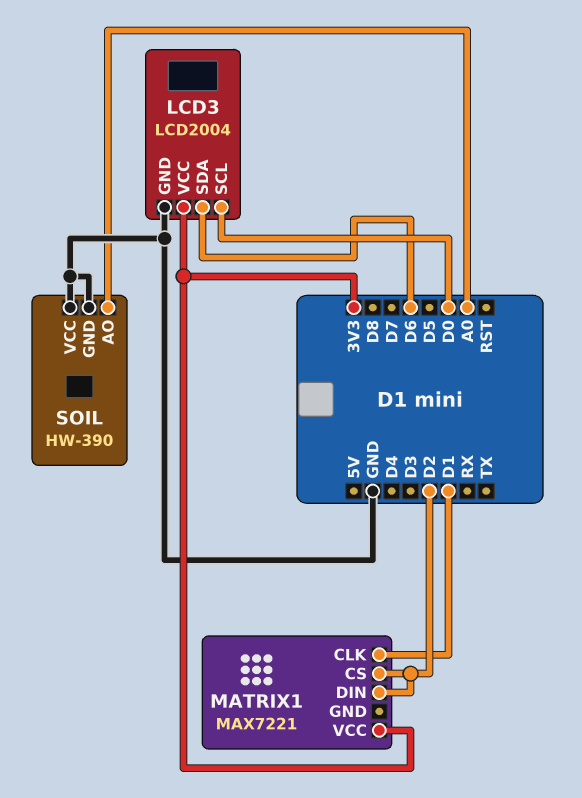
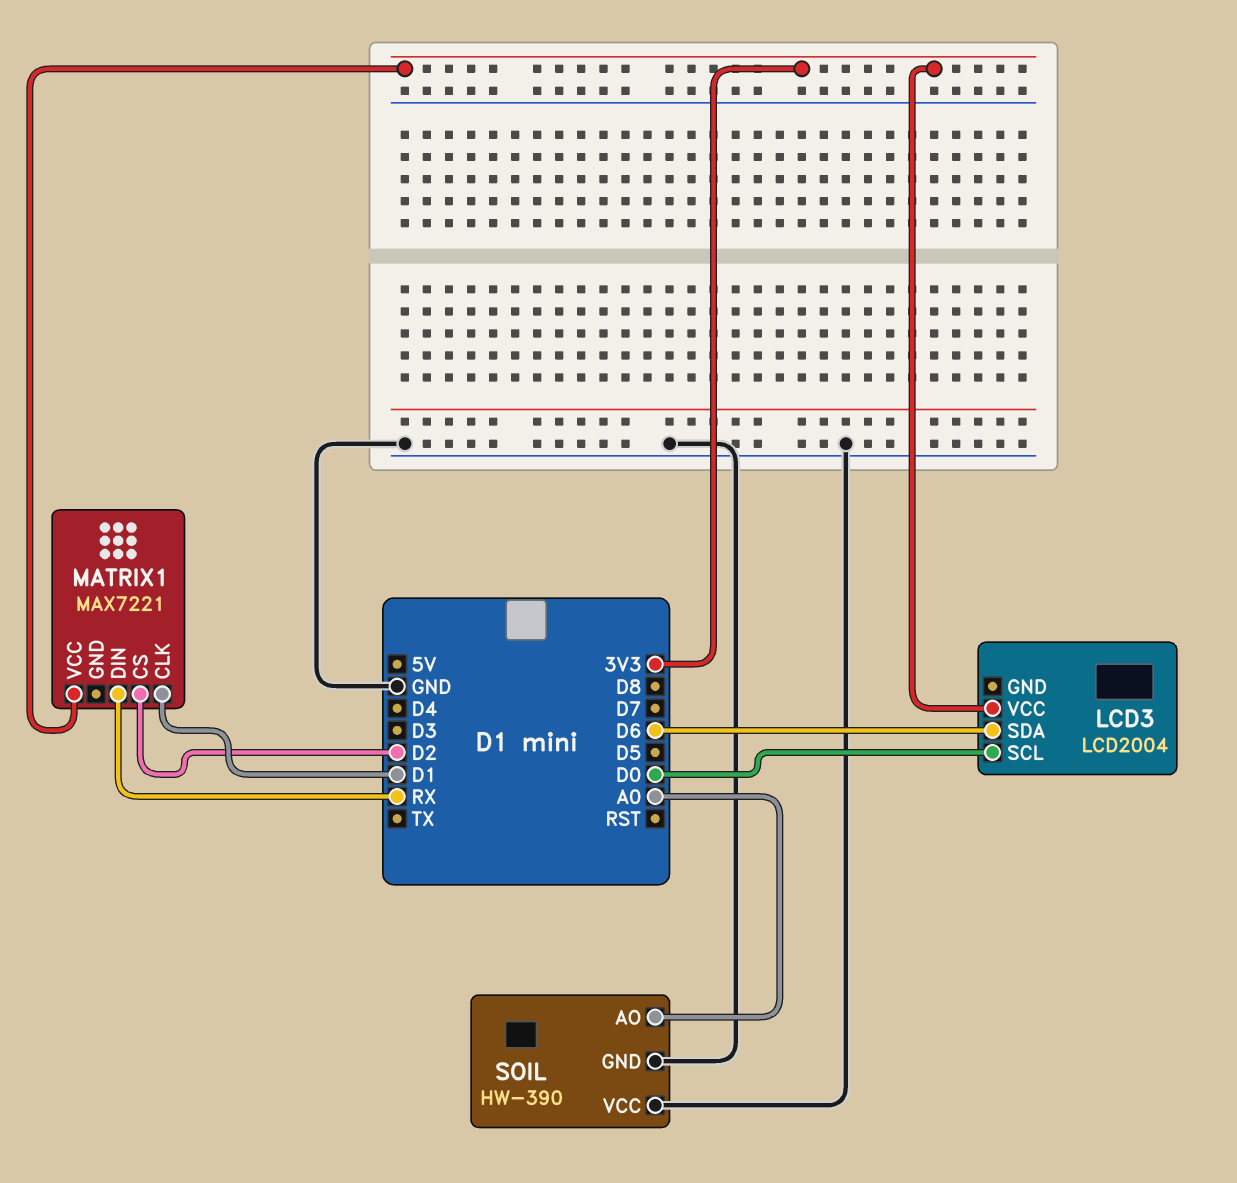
LCD3 pin GND: GND -> none
MATRIX1 pin DIN: D2 -> RX

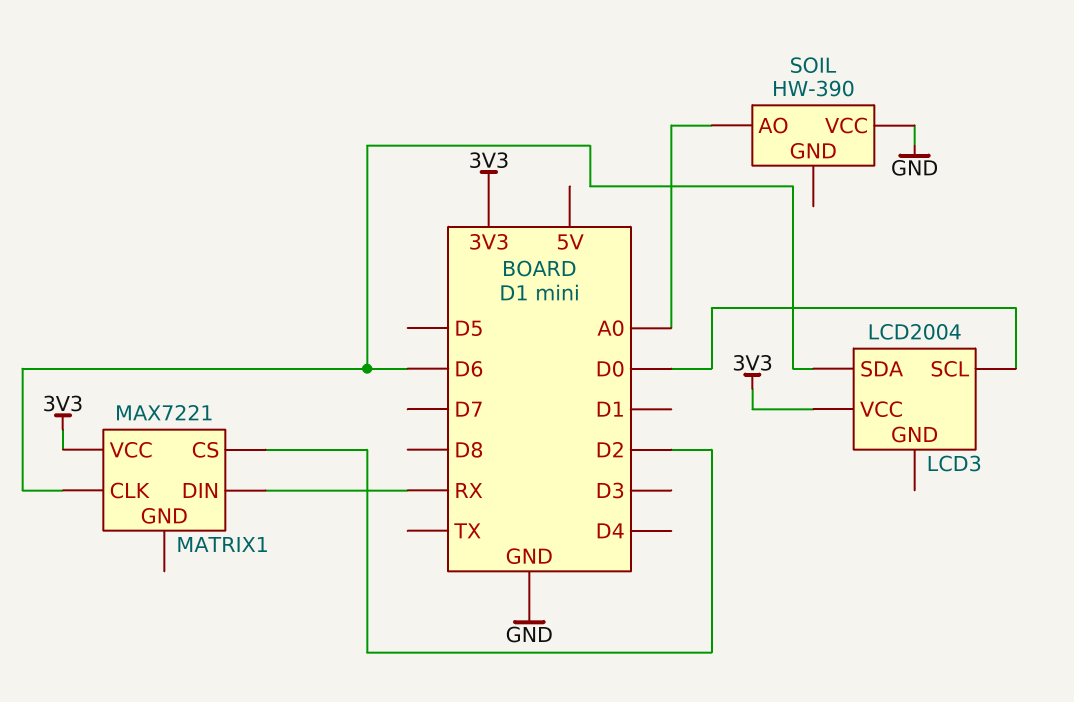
MATRIX1 pin CLK: D1 -> D6
SOIL pin GND: GND -> none

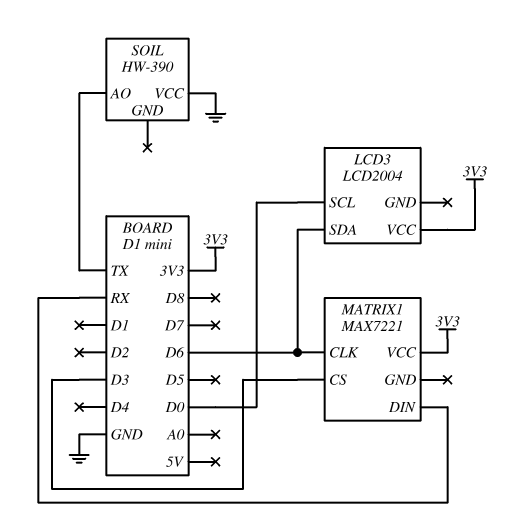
MATRIX1 pin CS: D2 -> D3
SOIL pin AO: A0 -> TX

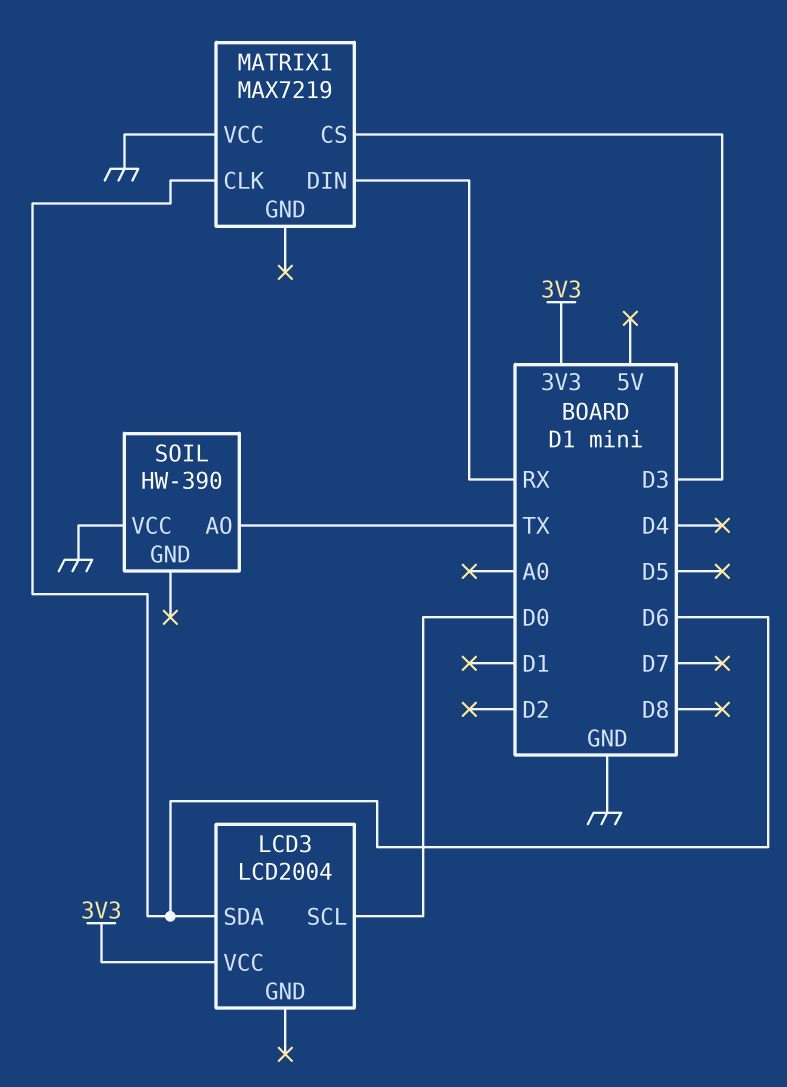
MATRIX1: MAX7221 -> MAX7219
MATRIX1 pin VCC: 3V3 -> GND

